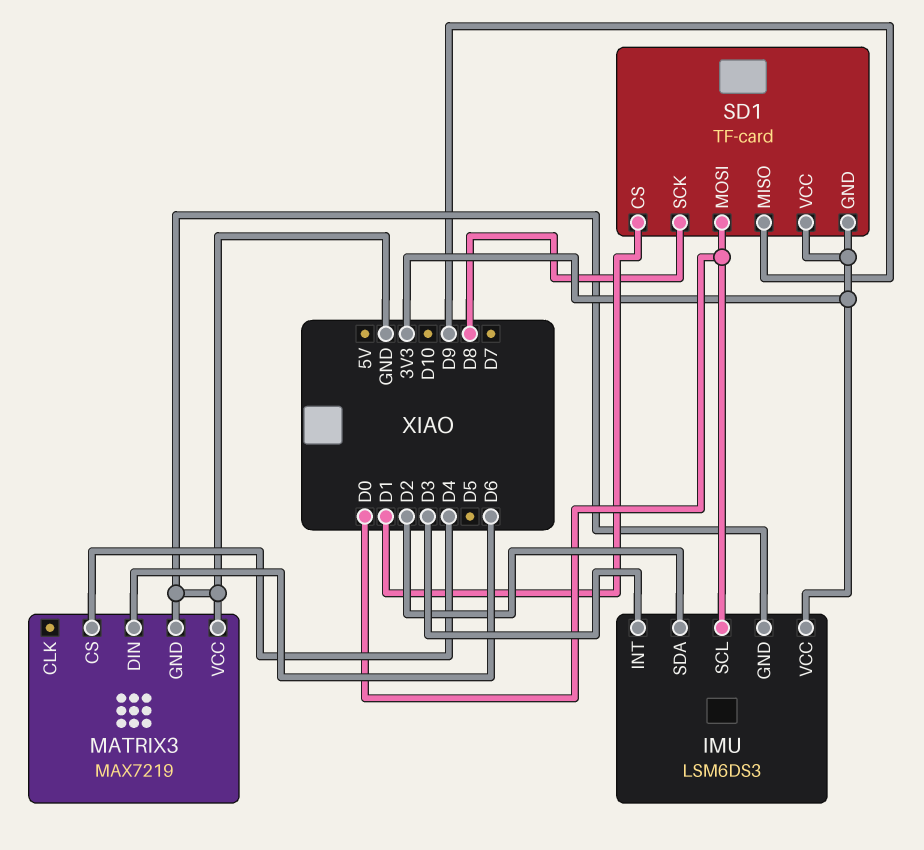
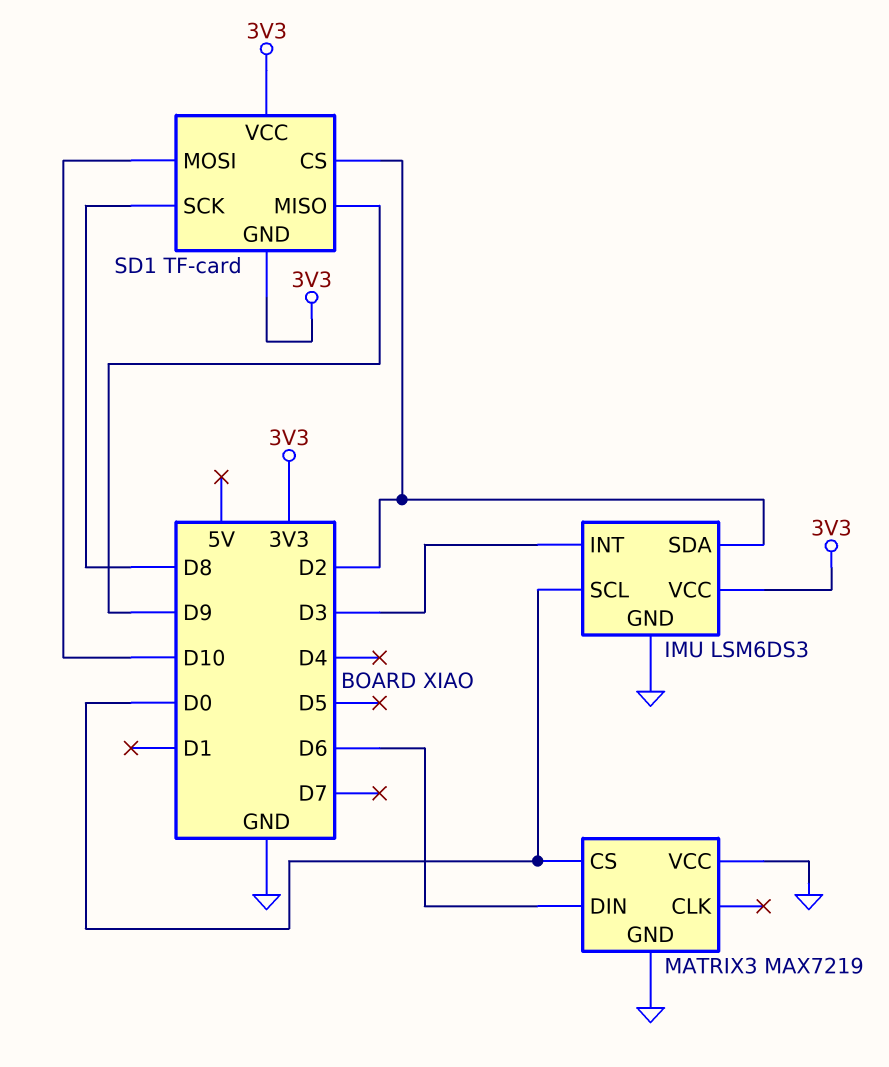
MATRIX3 pin CS: D4 -> D0
SD1 pin CS: D1 -> D2
SD1 pin MOSI: D0 -> D10

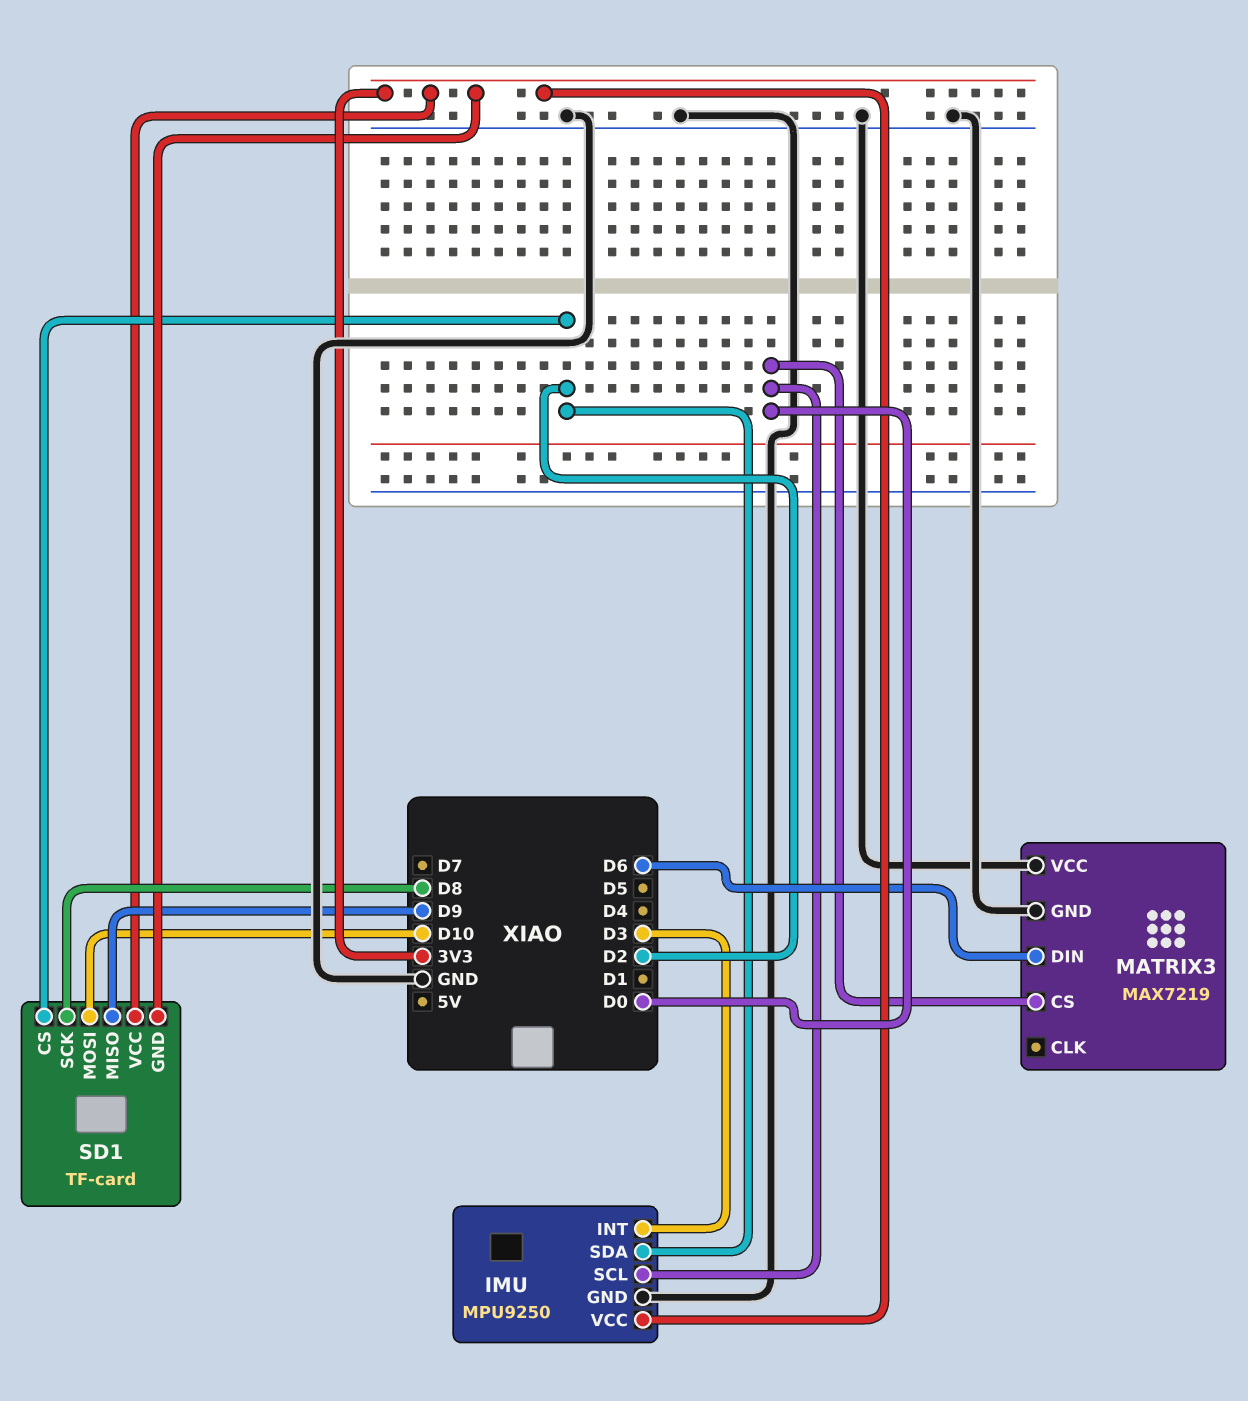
IMU: LSM6DS3 -> MPU9250

